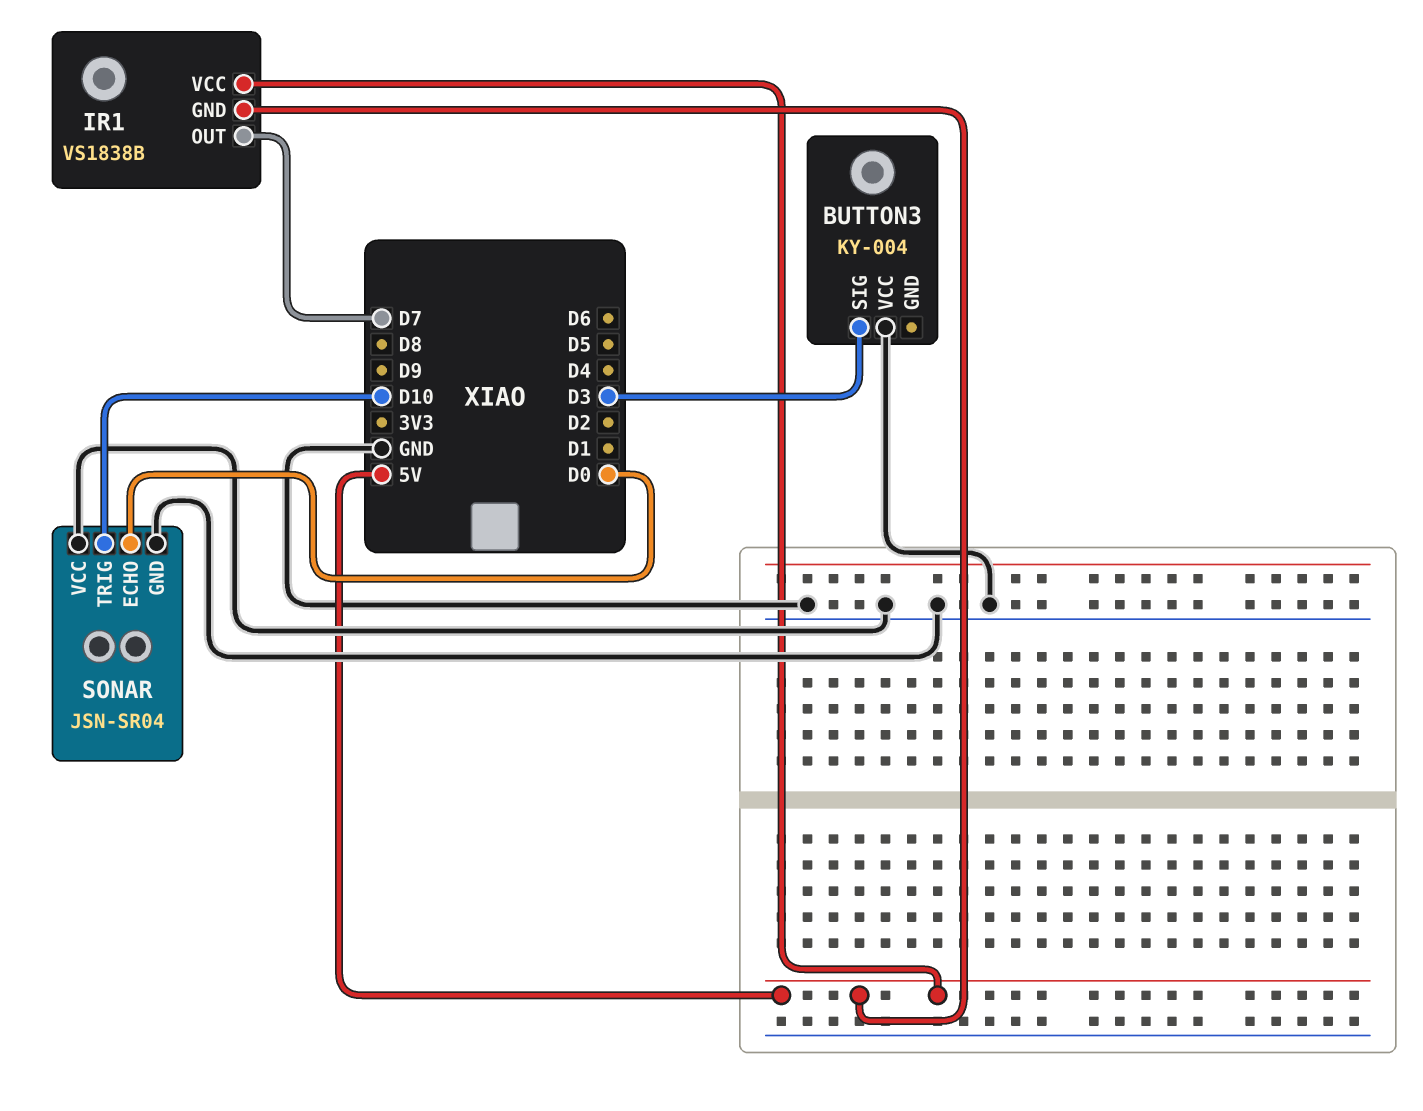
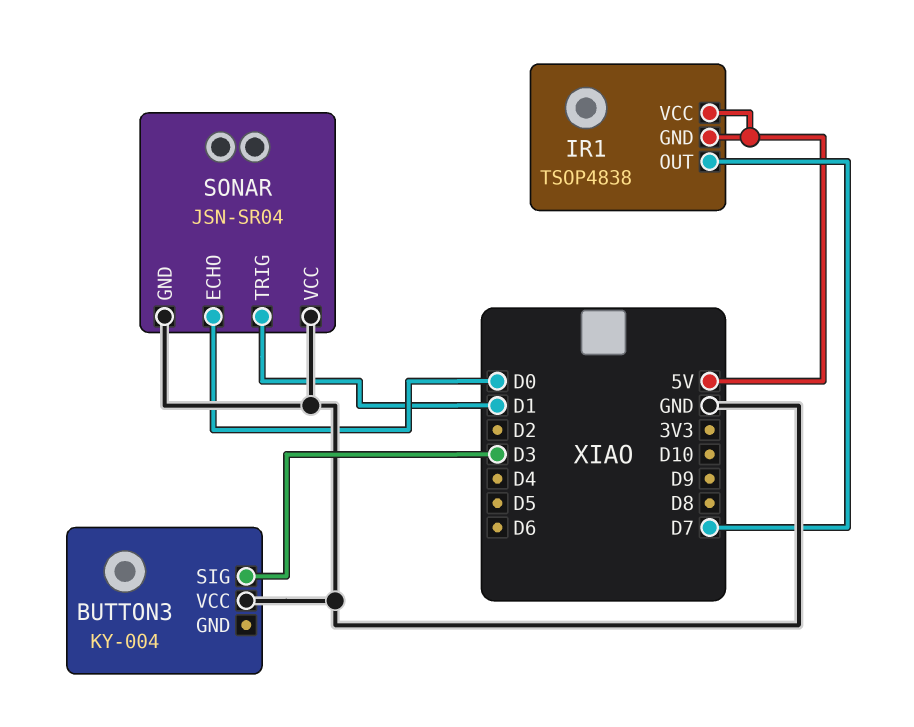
IR1: VS1838B -> TSOP4838
SONAR pin TRIG: D10 -> D1

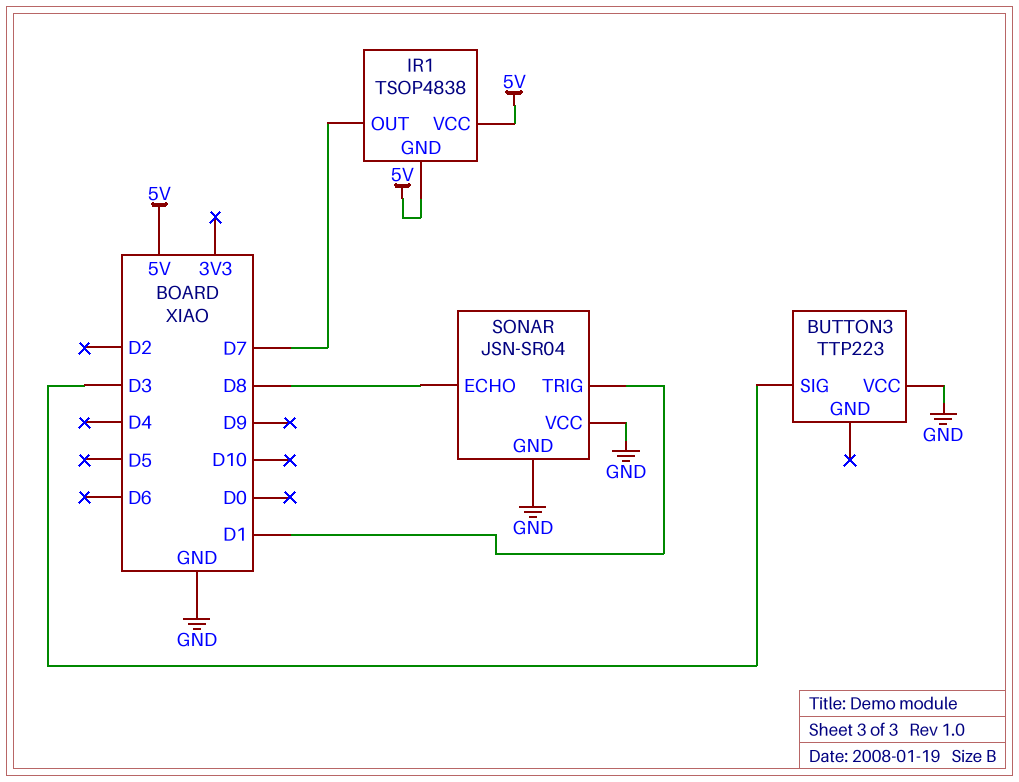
BUTTON3: KY-004 -> TTP223
SONAR pin ECHO: D0 -> D8

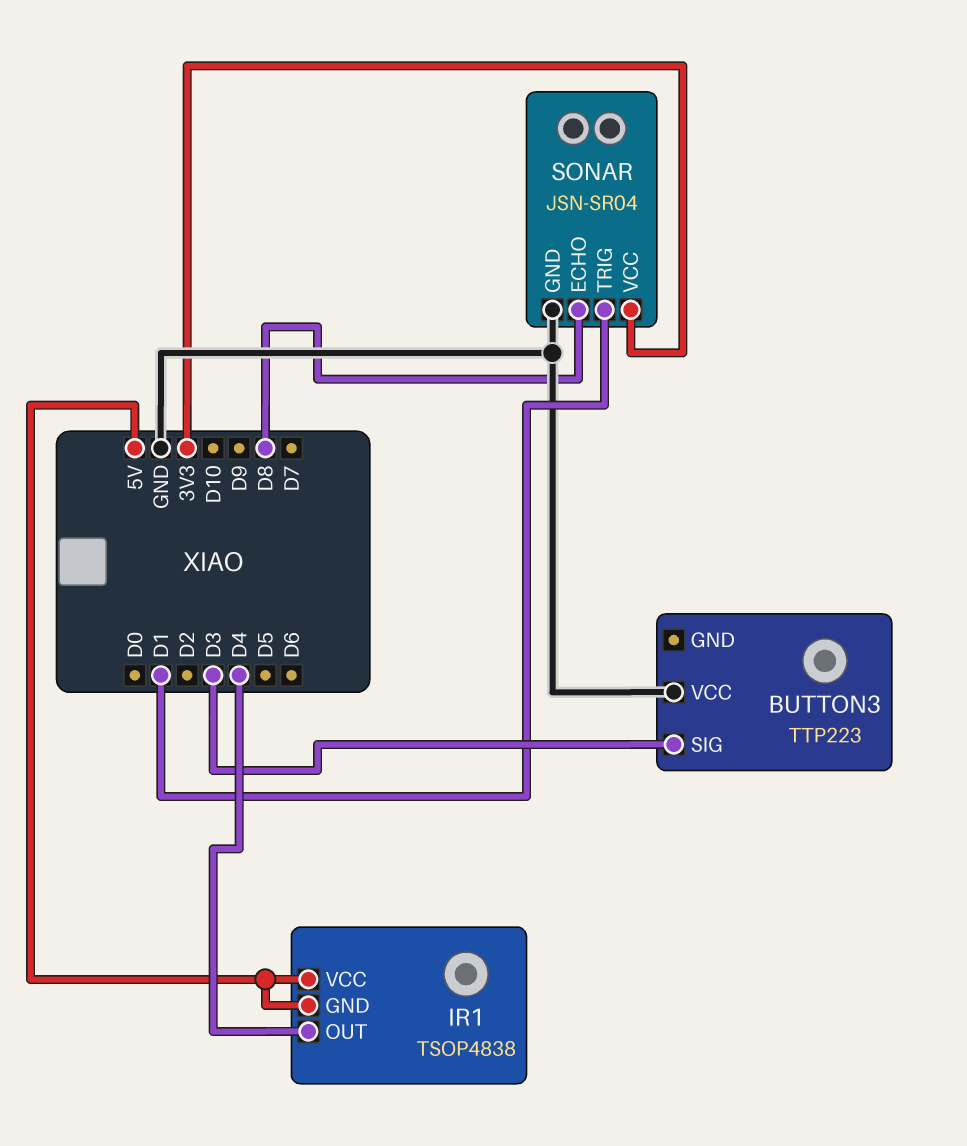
IR1 pin OUT: D7 -> D4
SONAR pin VCC: GND -> 3V3

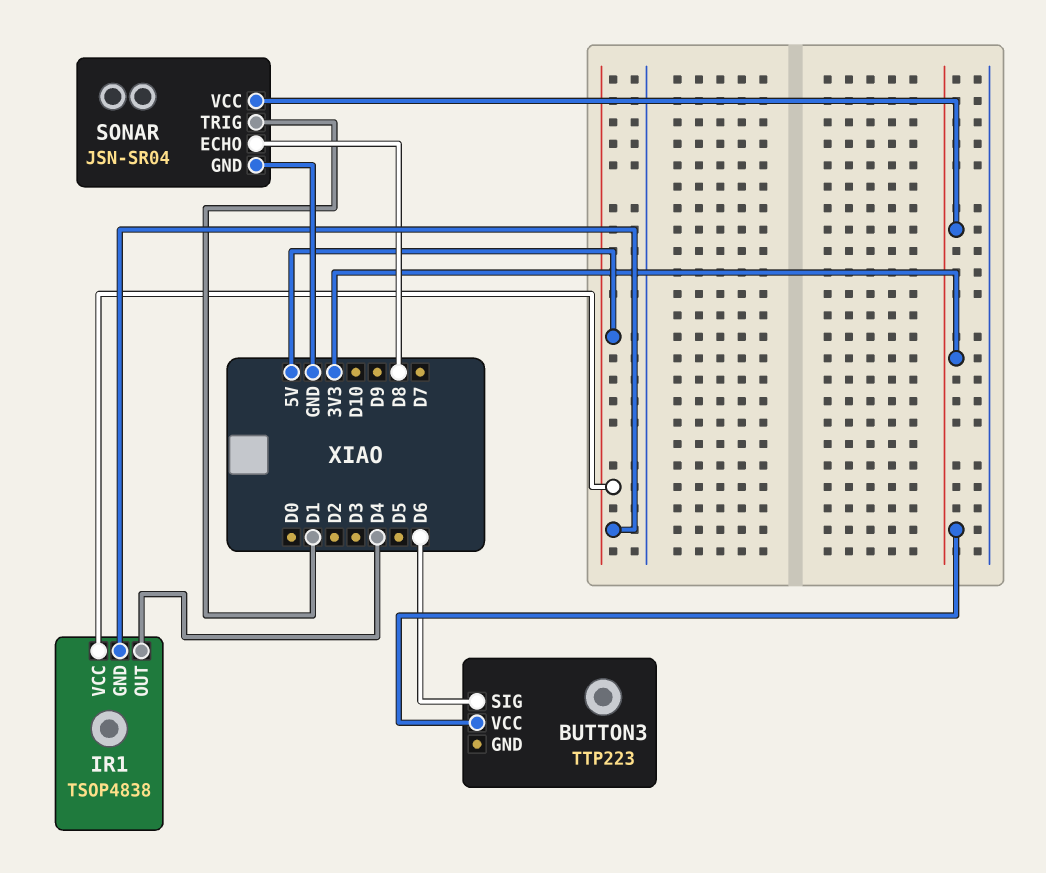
BUTTON3 pin SIG: D3 -> D6
BUTTON3 pin VCC: GND -> 3V3

